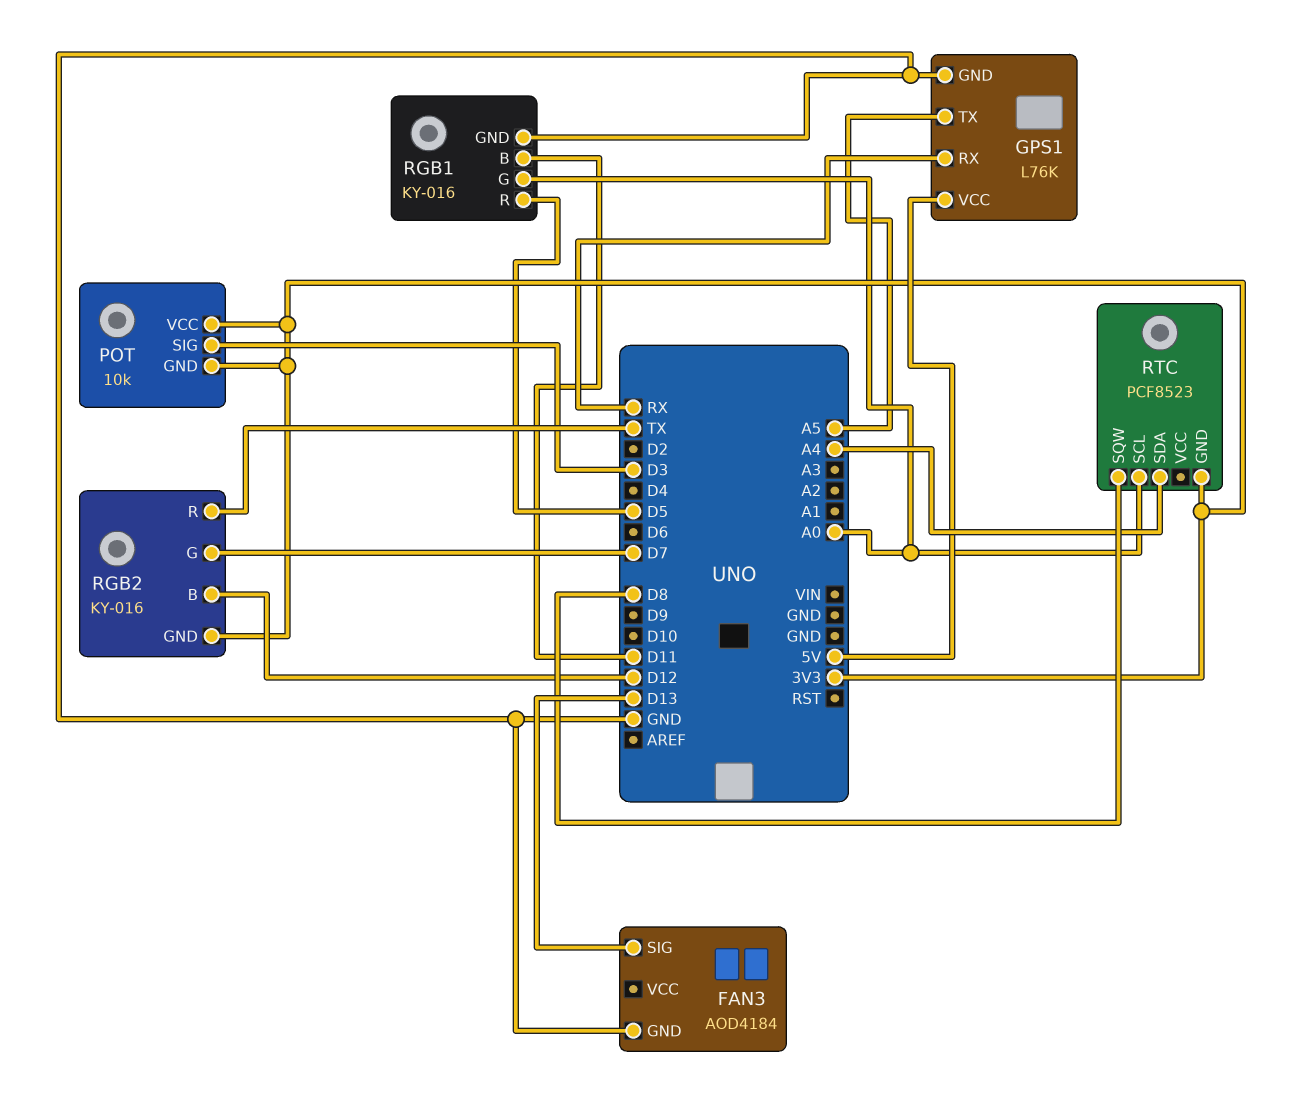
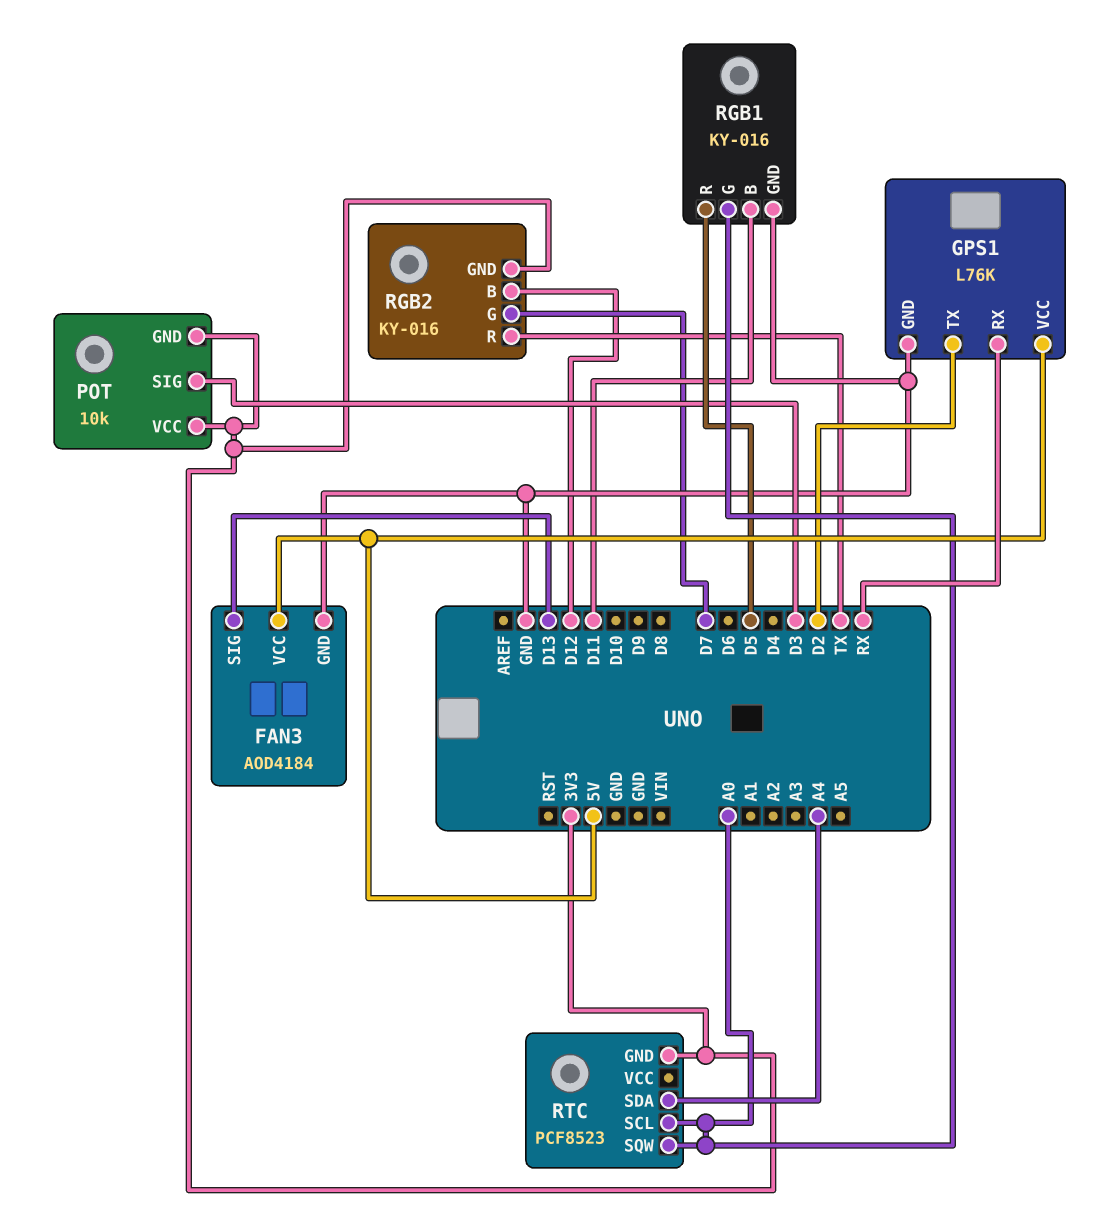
FAN3 pin VCC: none -> 5V
GPS1 pin TX: A5 -> D2
RTC pin SQW: D8 -> A0

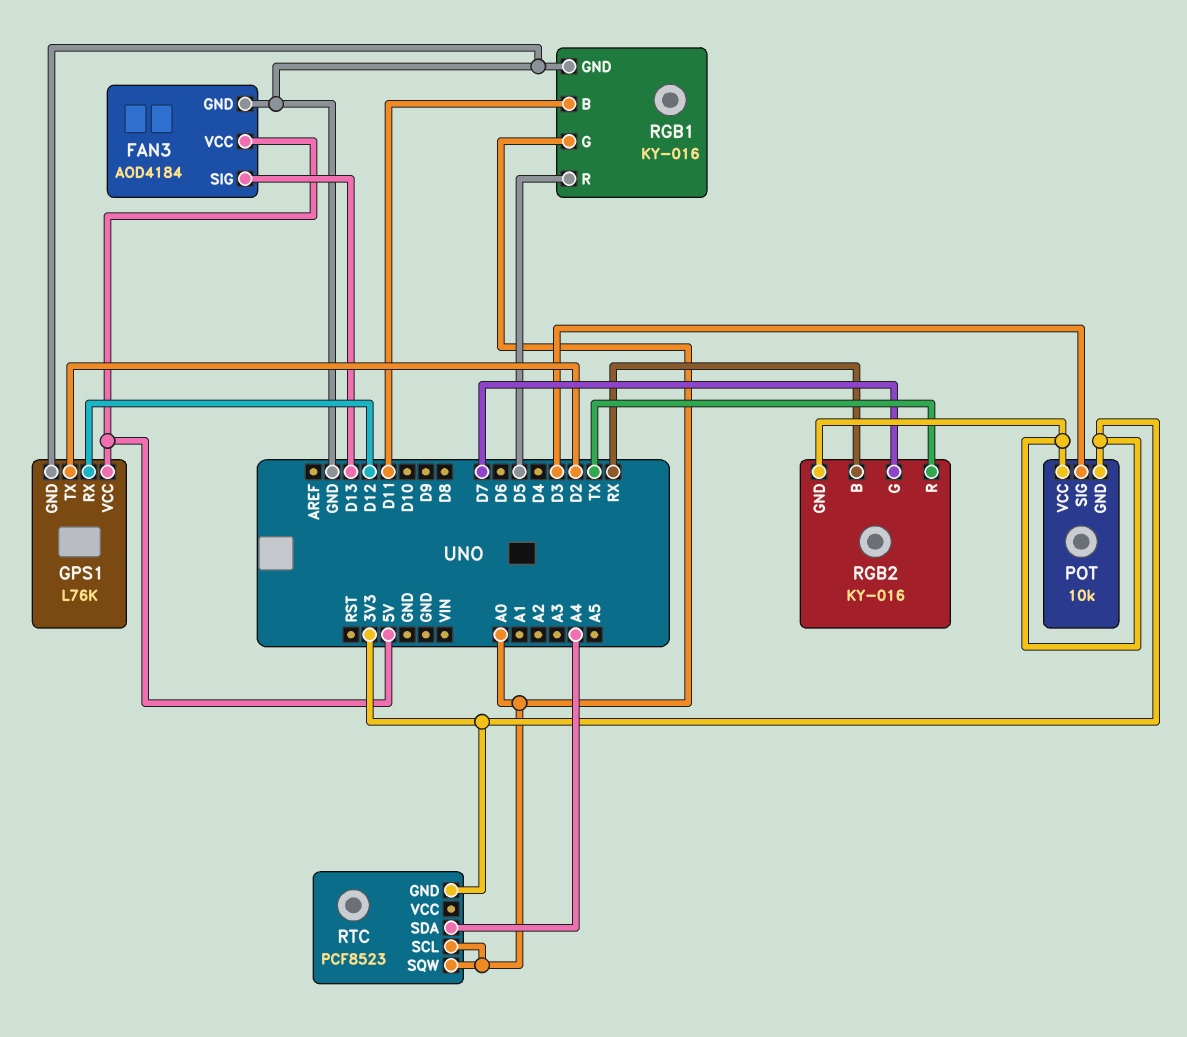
GPS1 pin RX: RX -> D12
RGB2 pin B: D12 -> RX

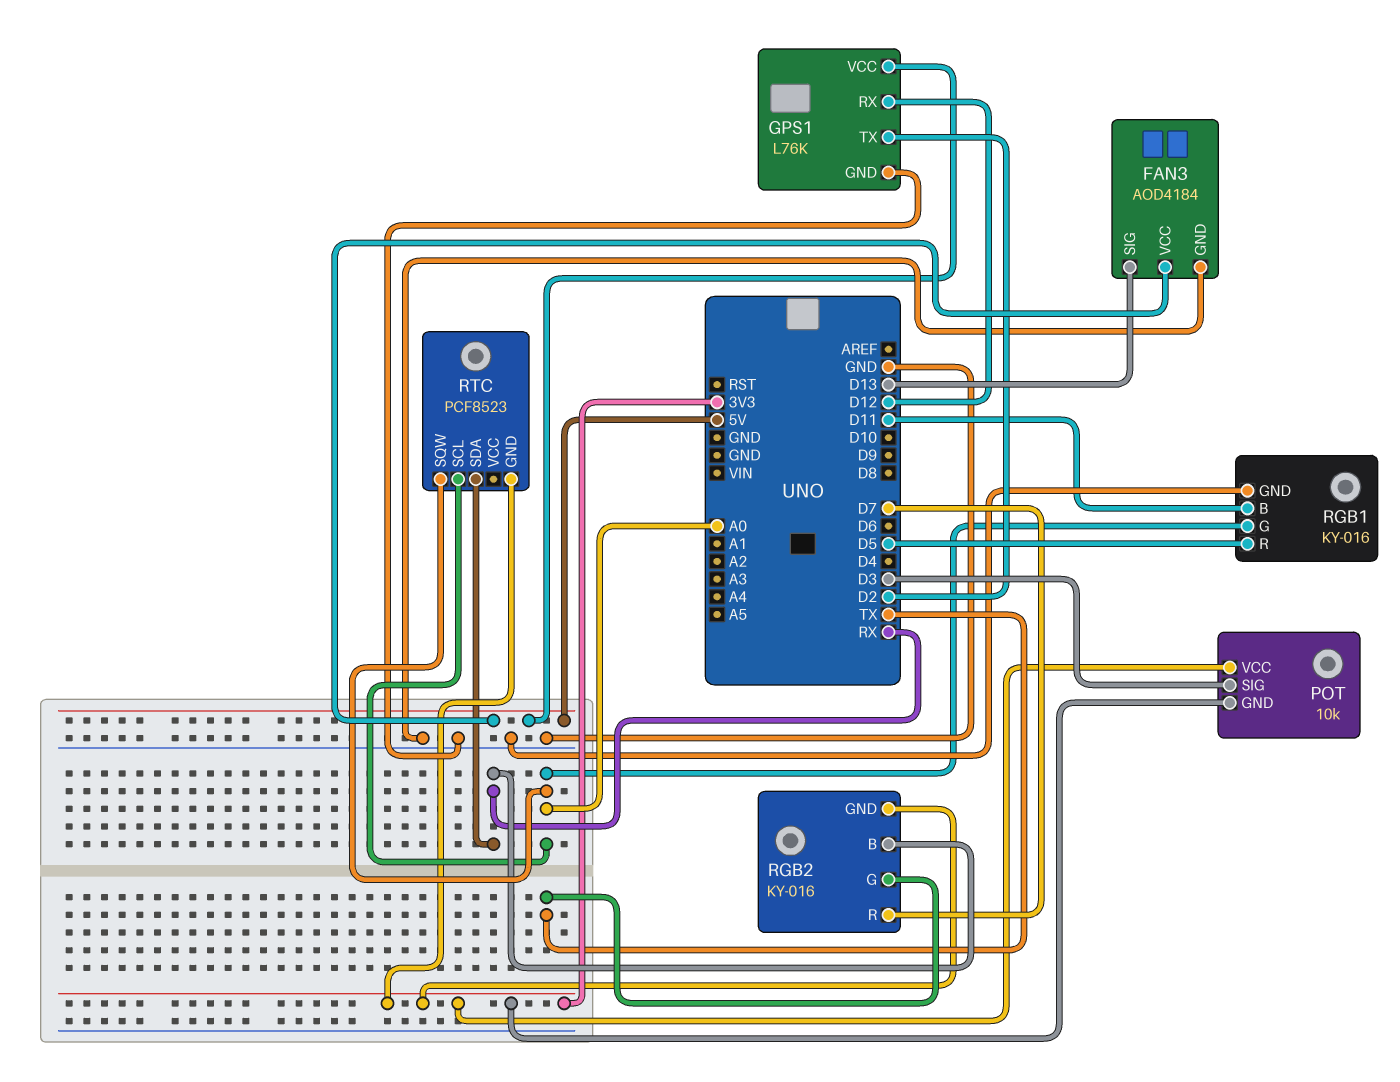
RGB2 pin G: D7 -> TX
RGB2 pin R: TX -> D7
RTC pin SDA: A4 -> RX

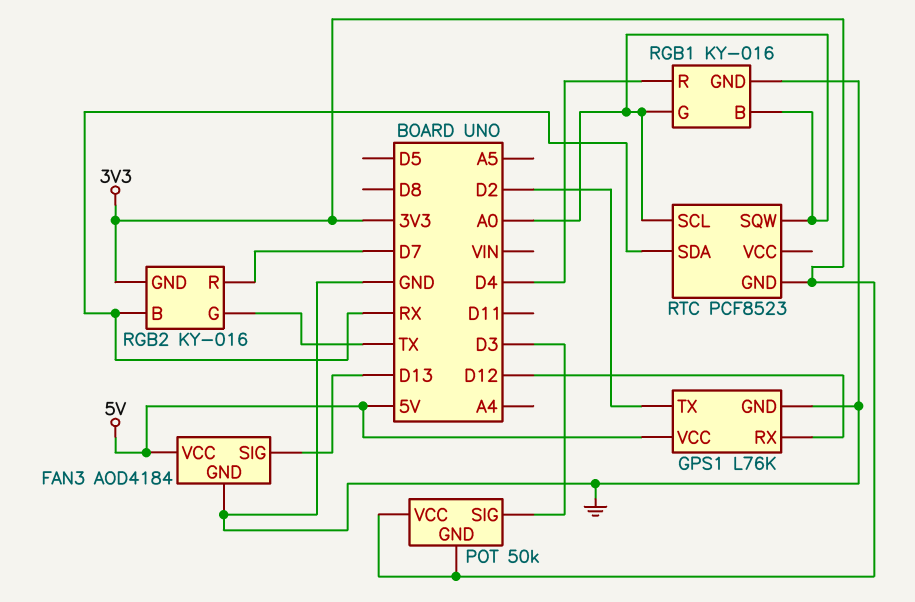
POT: 10k -> 50k
RGB1 pin B: D11 -> A0
RGB1 pin R: D5 -> D4

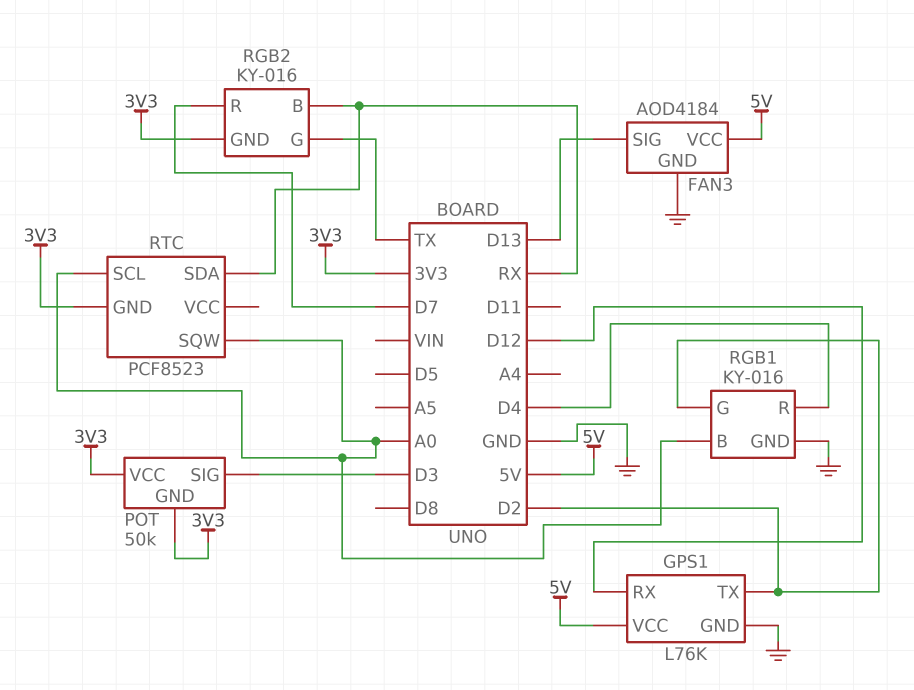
RGB1 pin G: A0 -> D2

